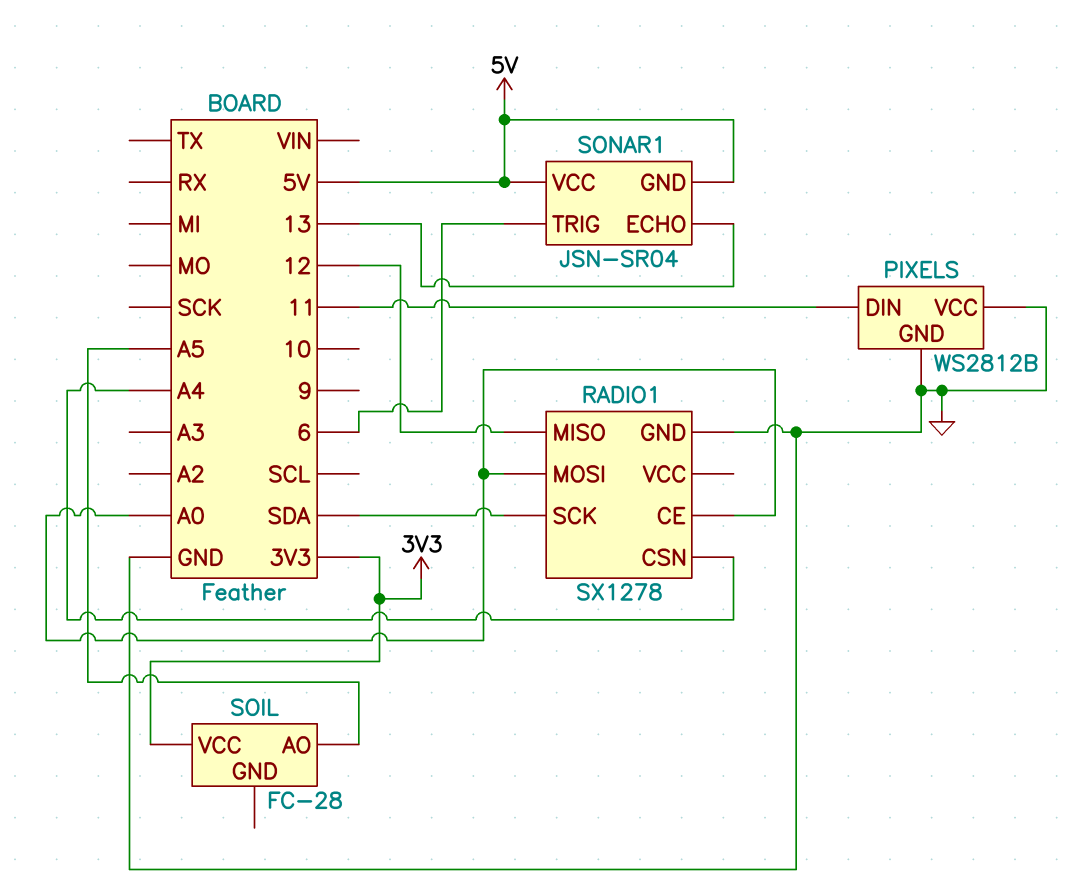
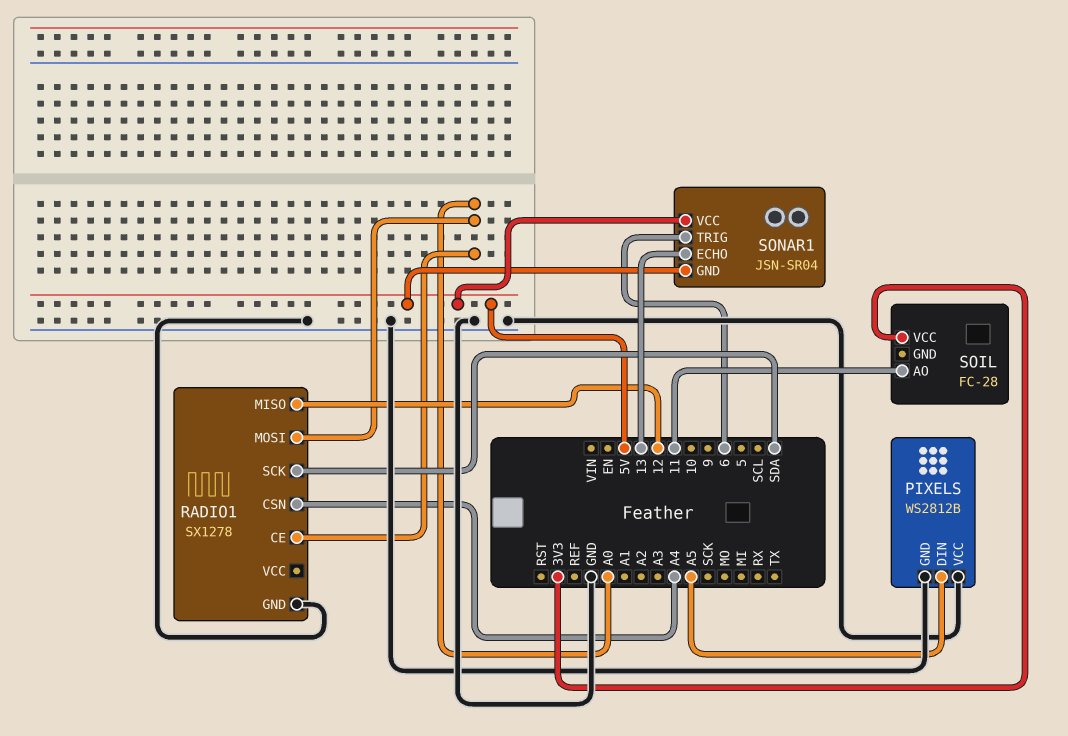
PIXELS pin DIN: 11 -> A5
SOIL pin AO: A5 -> 11

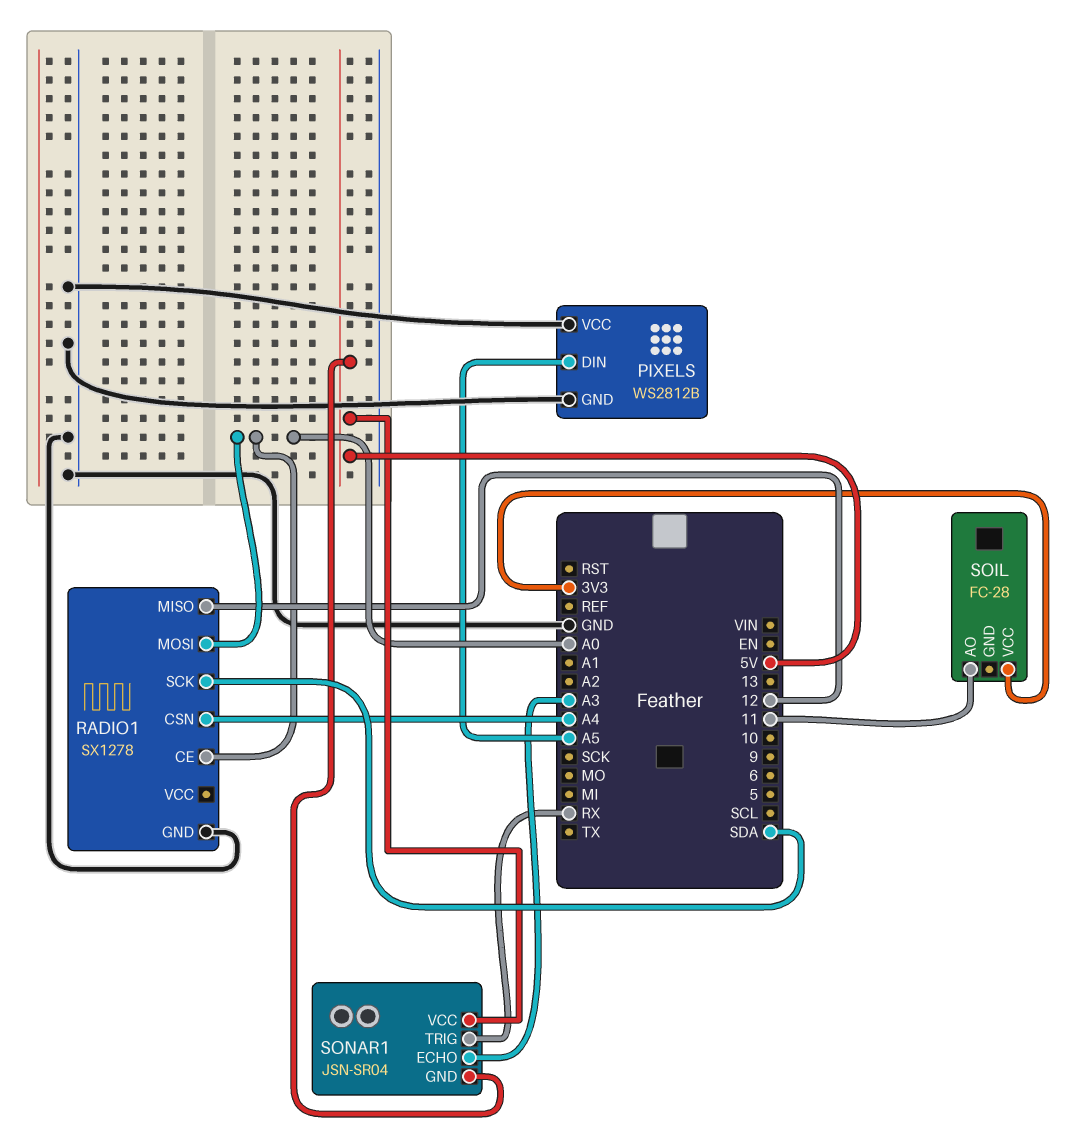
SONAR1 pin ECHO: 13 -> A3
SONAR1 pin TRIG: 6 -> RX

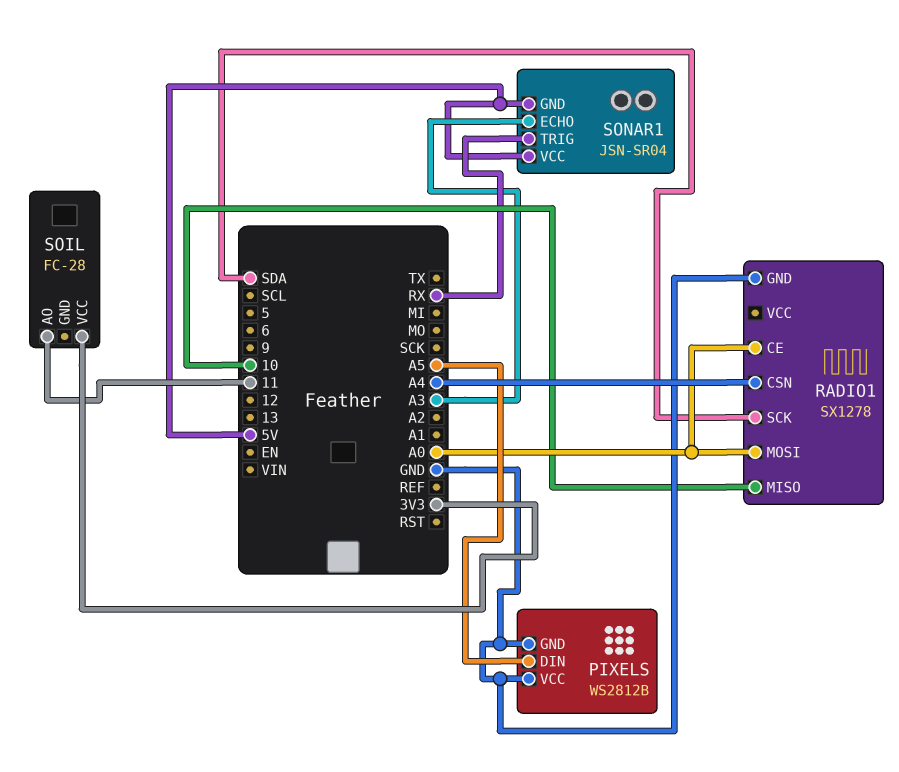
RADIO1 pin MISO: 12 -> 10

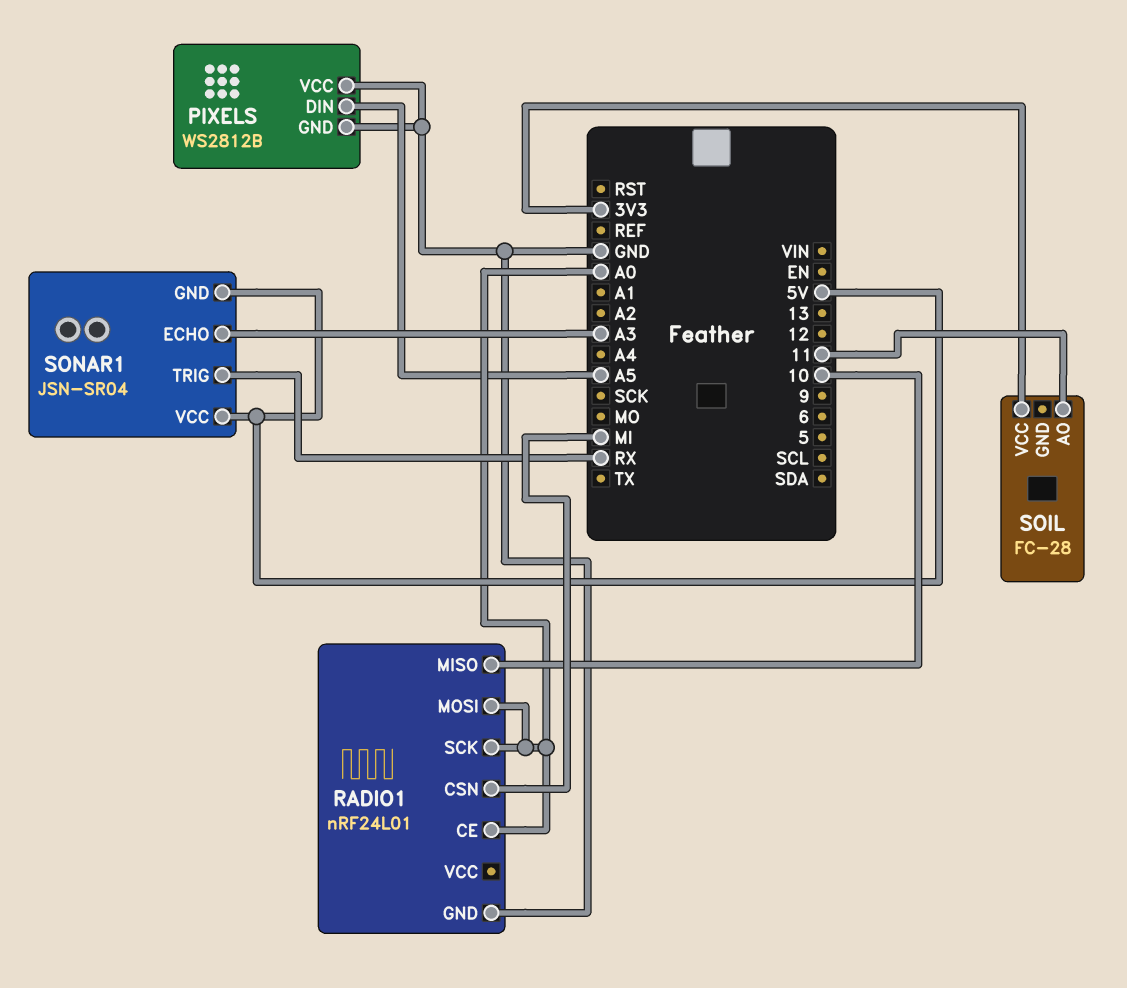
RADIO1: SX1278 -> nRF24L01
RADIO1 pin CSN: A4 -> MI
RADIO1 pin SCK: SDA -> A0

